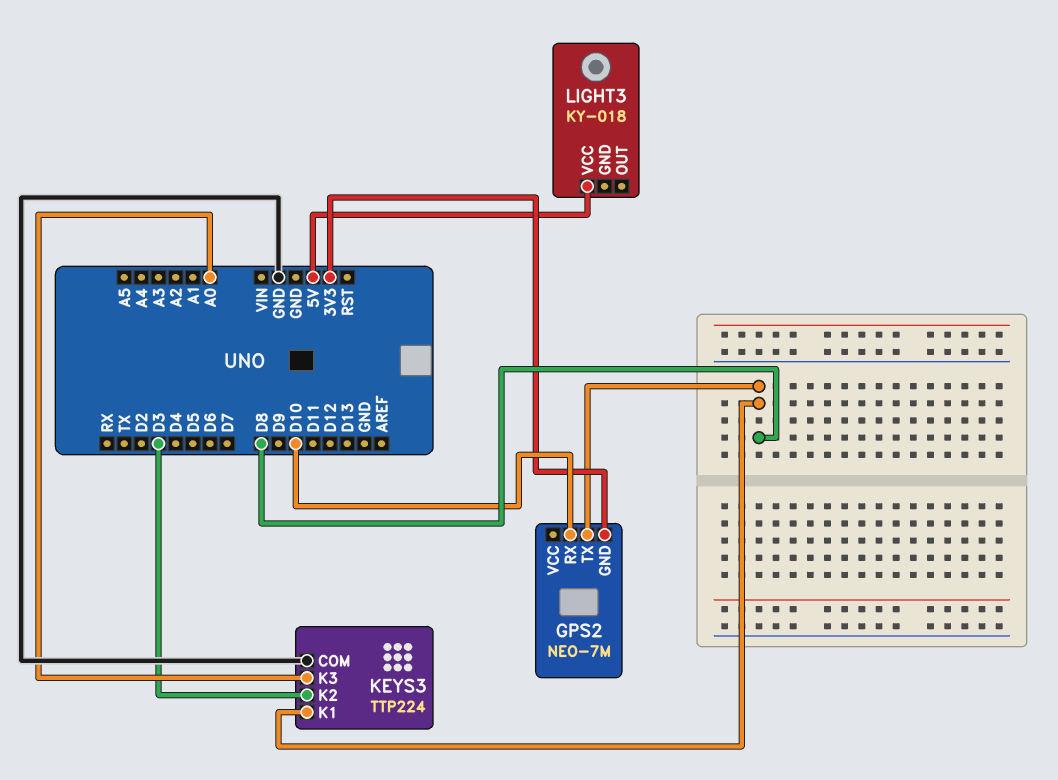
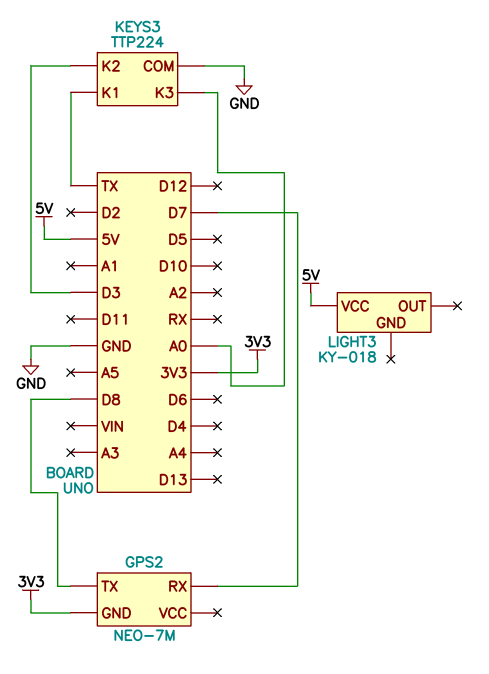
GPS2 pin RX: D10 -> D7
KEYS3 pin K1: D8 -> TX

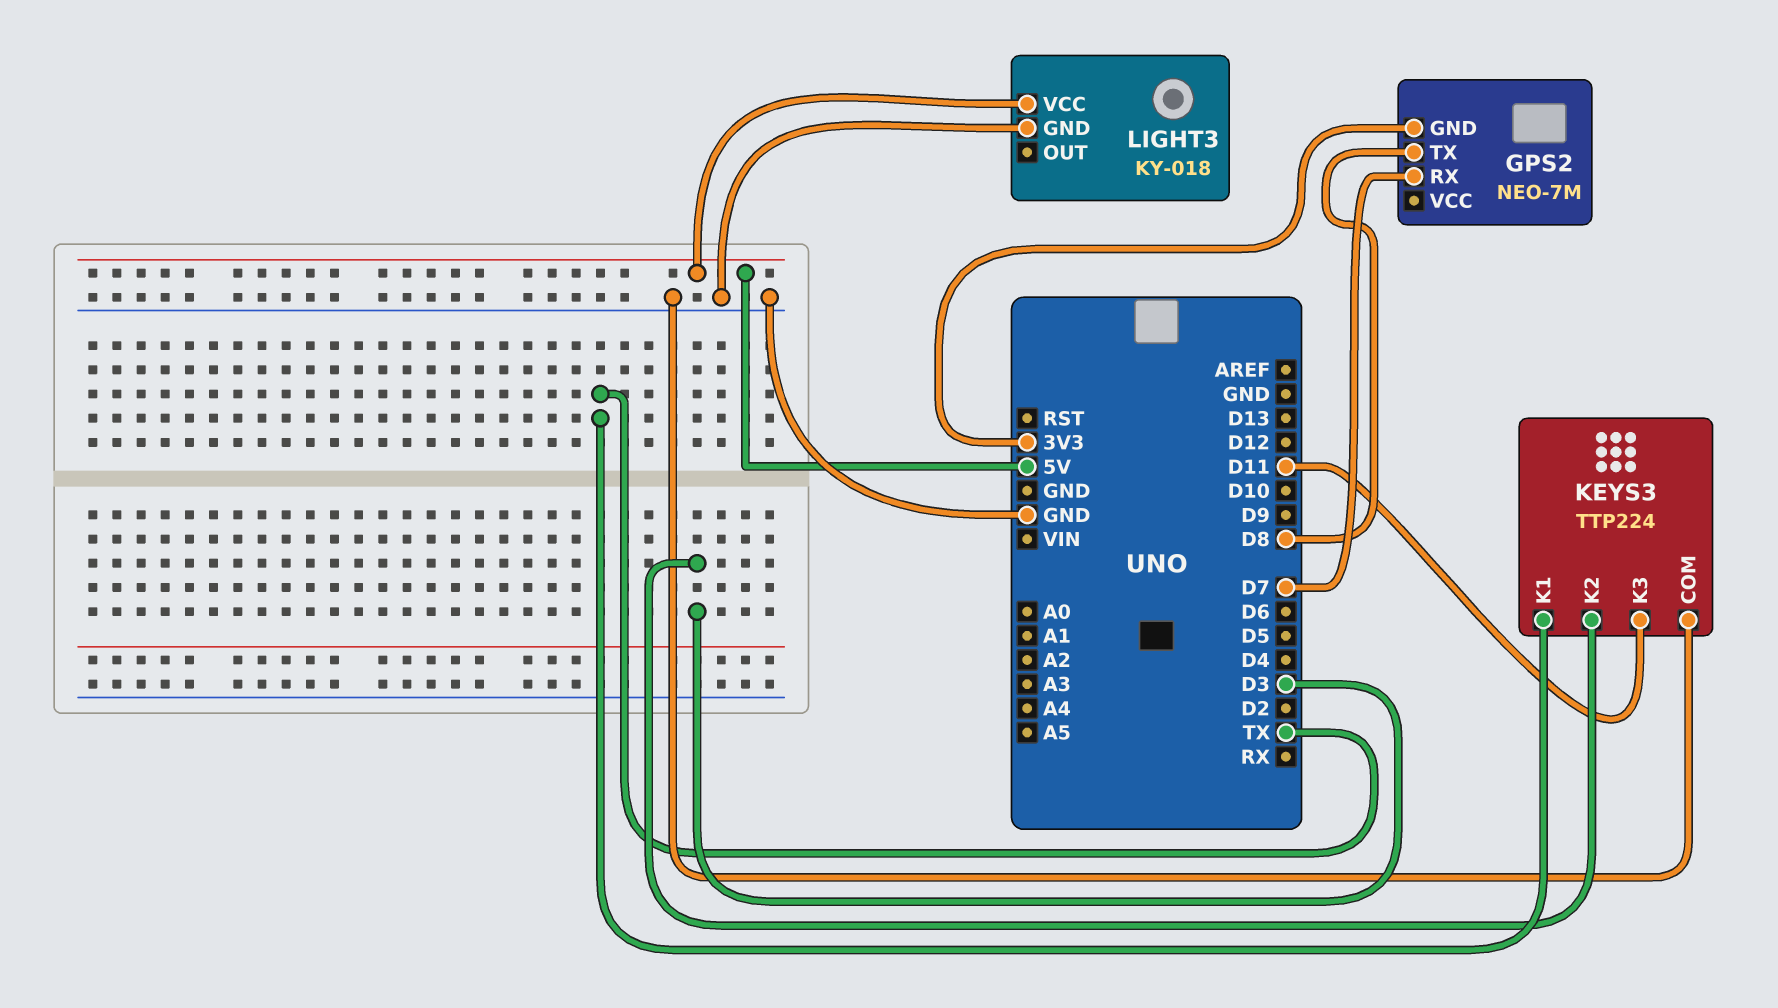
KEYS3 pin K3: A0 -> D11
LIGHT3 pin GND: none -> GND

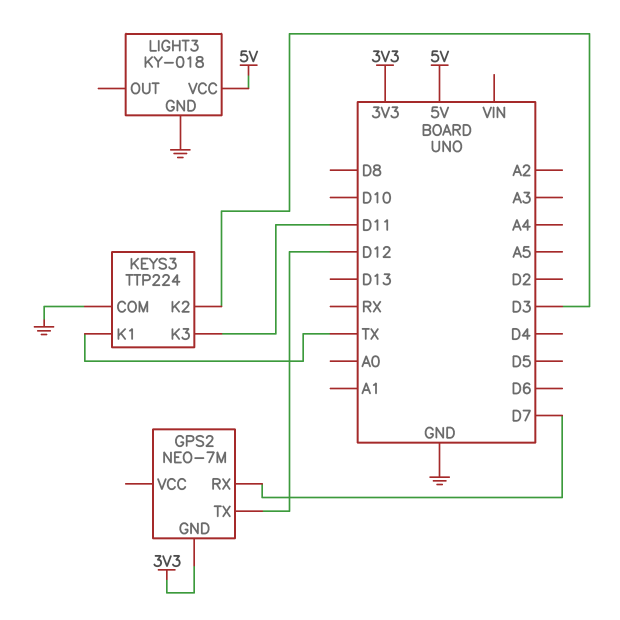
GPS2 pin TX: D8 -> D12

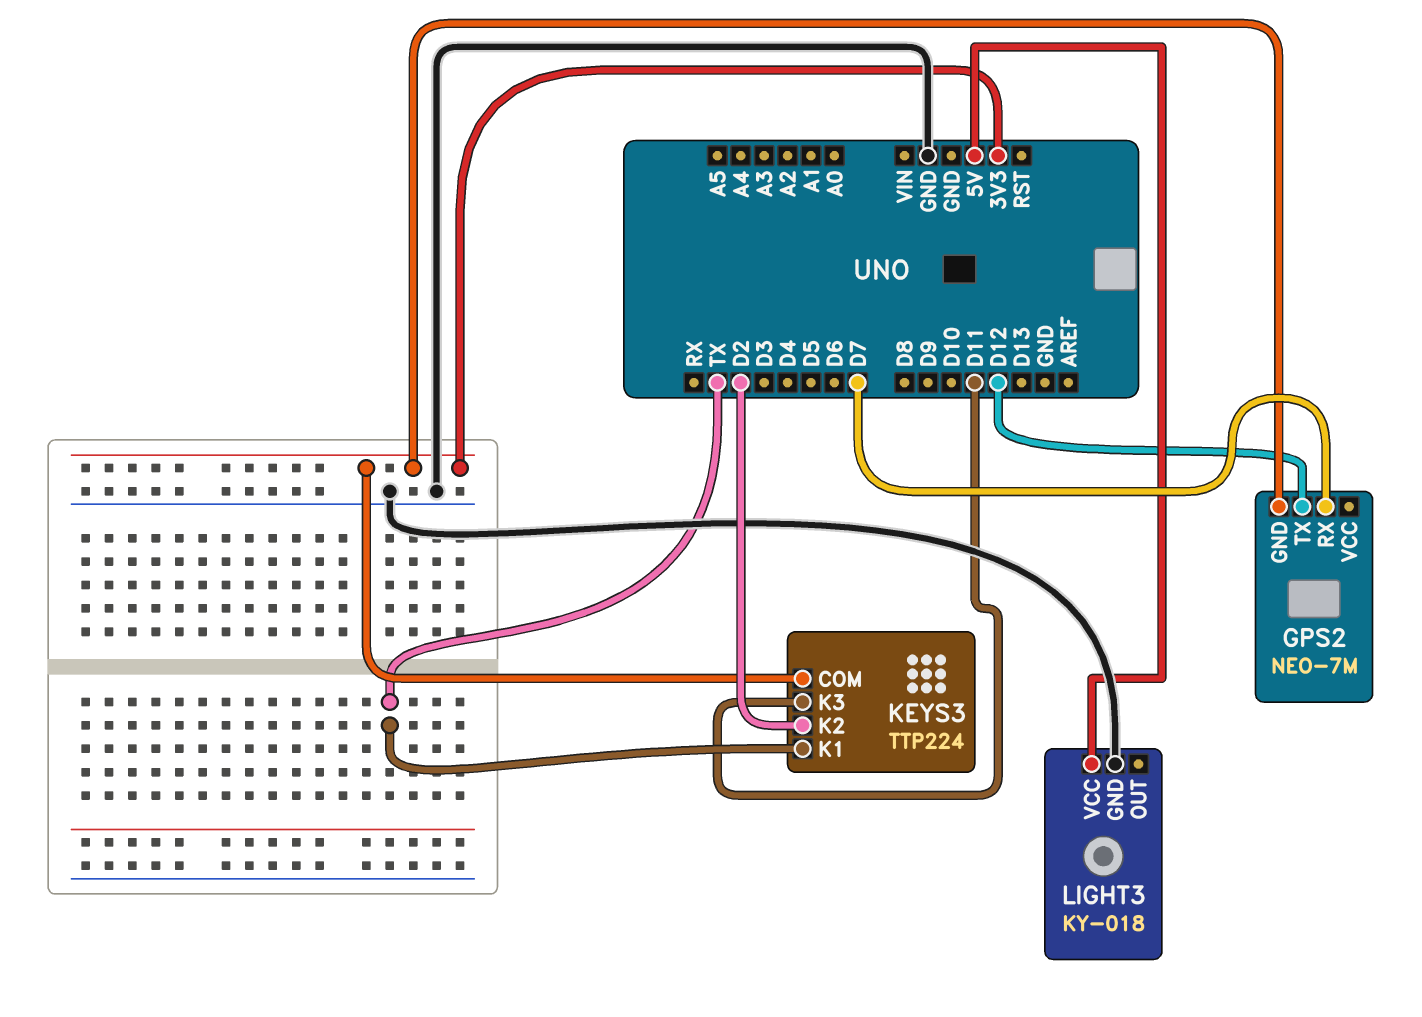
KEYS3 pin COM: GND -> 3V3
KEYS3 pin K2: D3 -> D2

